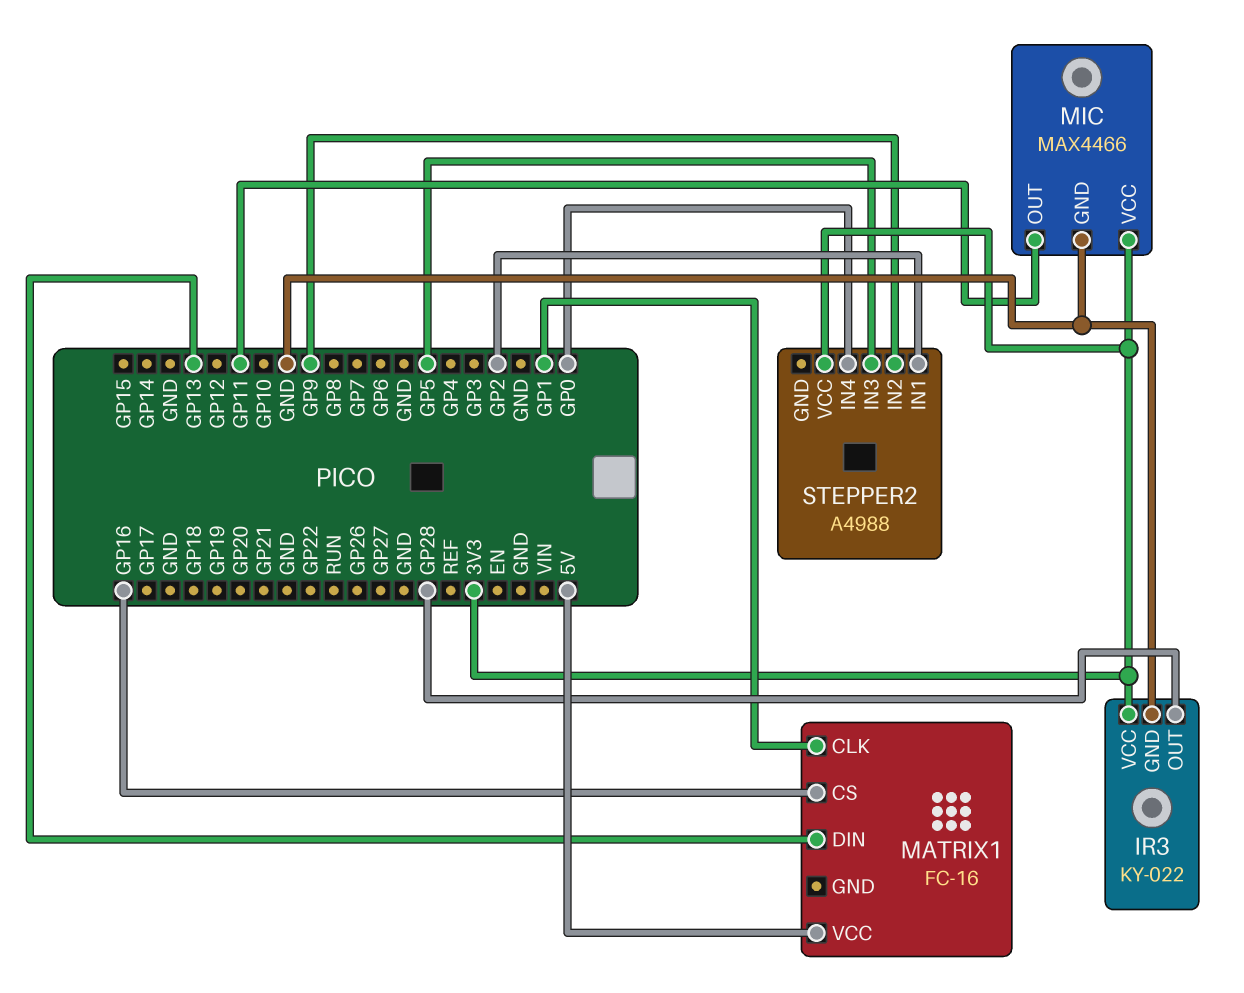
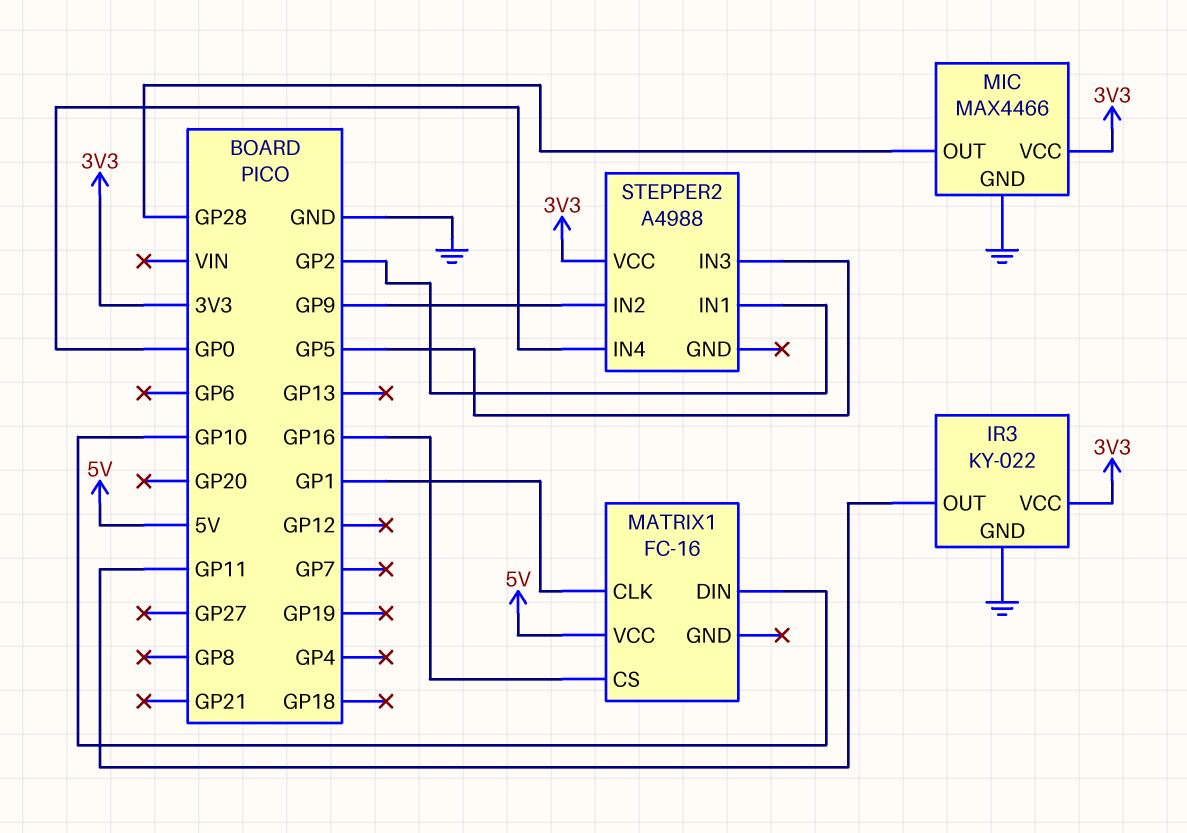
IR3 pin OUT: GP28 -> GP11
MATRIX1 pin DIN: GP13 -> GP10
MIC pin OUT: GP11 -> GP28

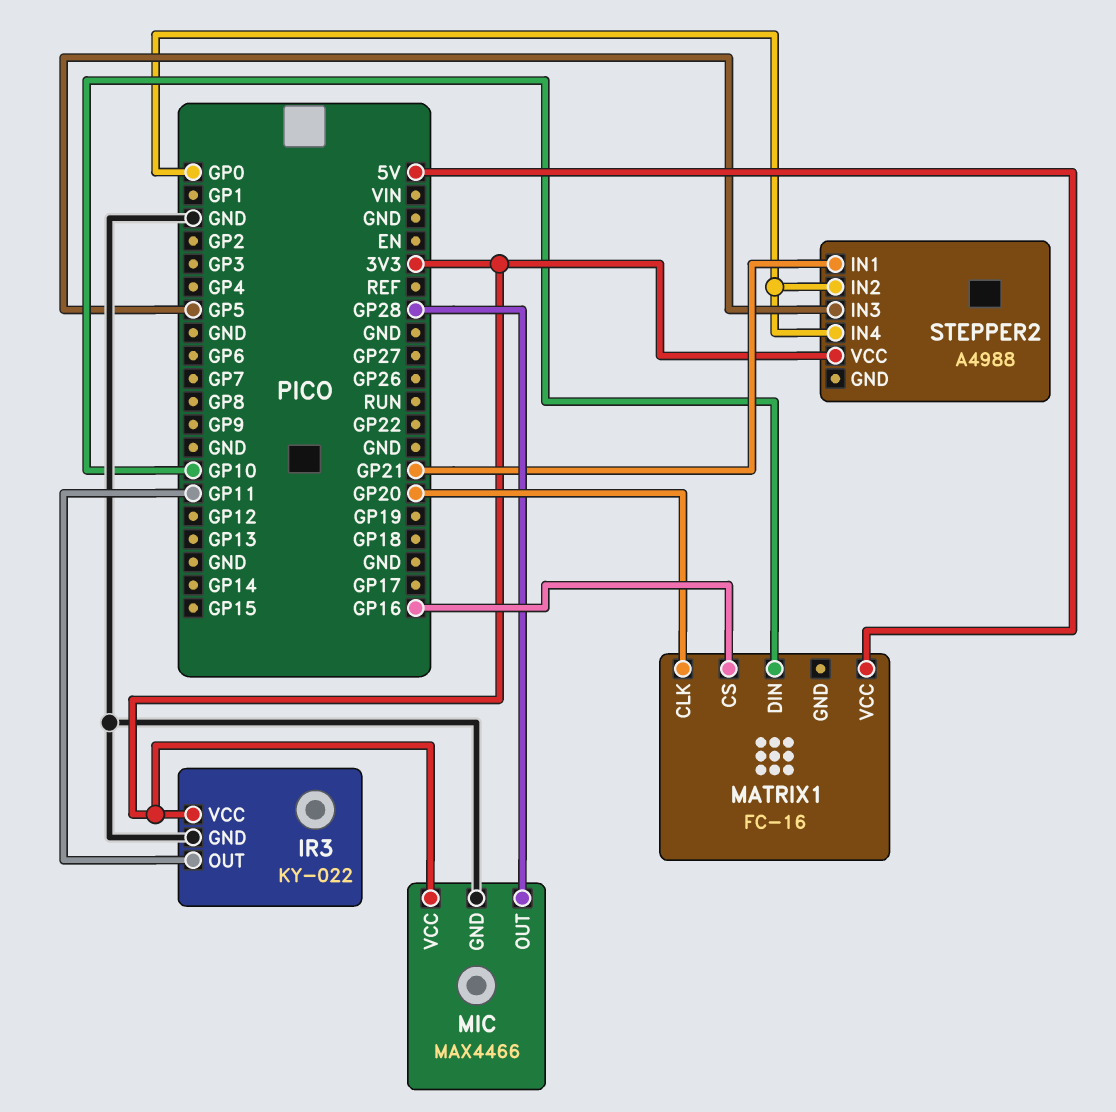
MATRIX1 pin CLK: GP1 -> GP20
STEPPER2 pin IN1: GP2 -> GP21
STEPPER2 pin IN2: GP9 -> GP0

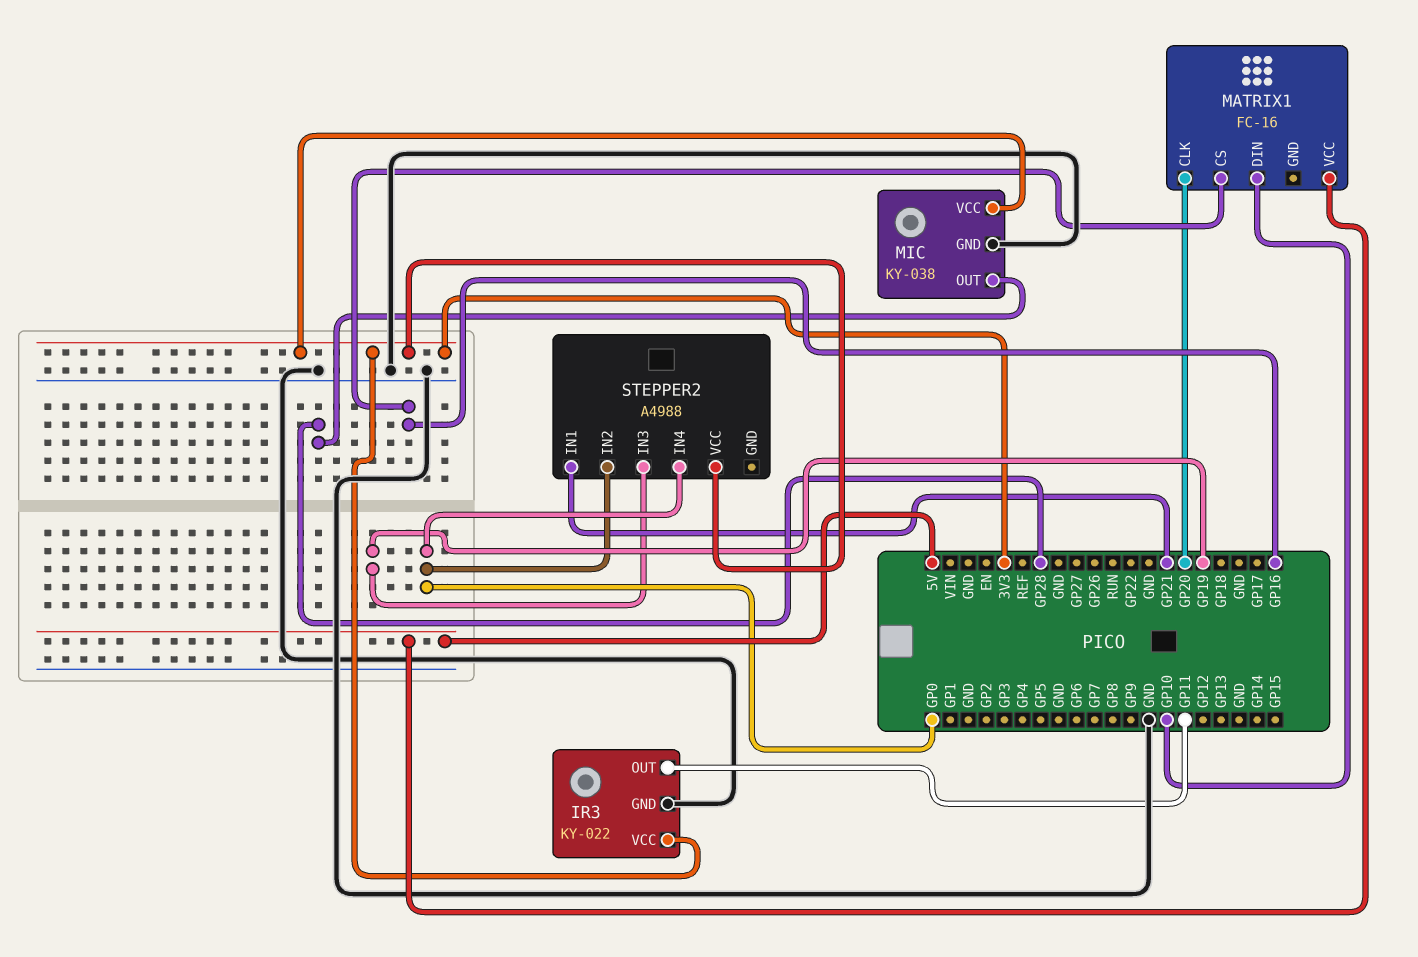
MIC: MAX4466 -> KY-038
STEPPER2 pin IN3: GP5 -> GP19

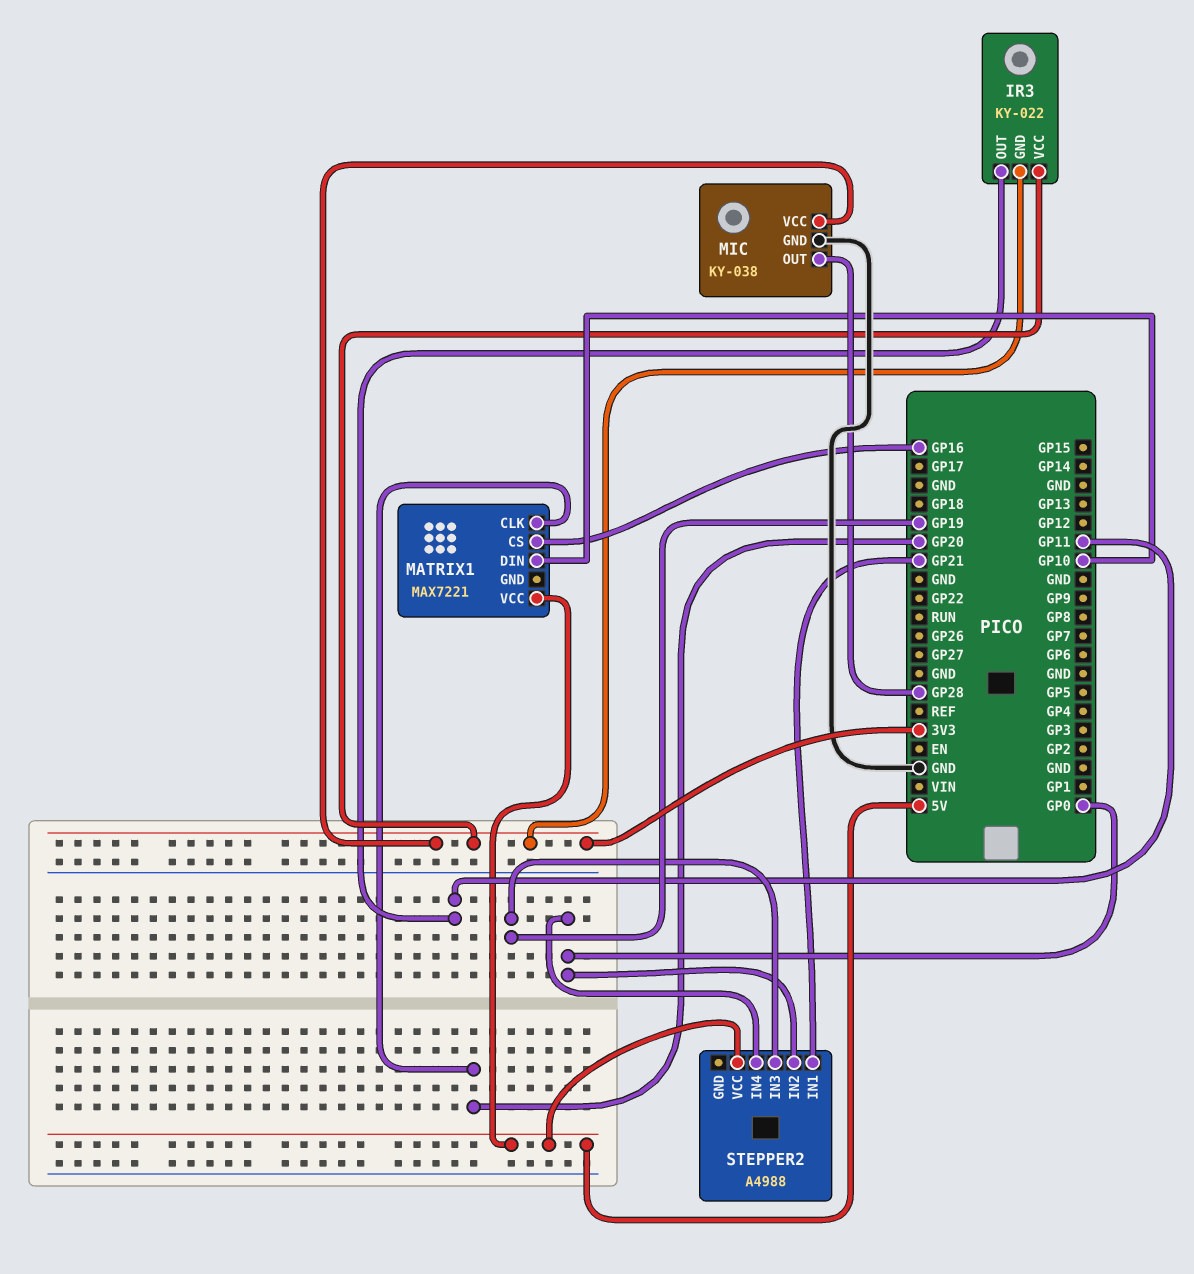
IR3 pin GND: GND -> 3V3
MATRIX1: FC-16 -> MAX7221
STEPPER2 pin VCC: 3V3 -> 5V

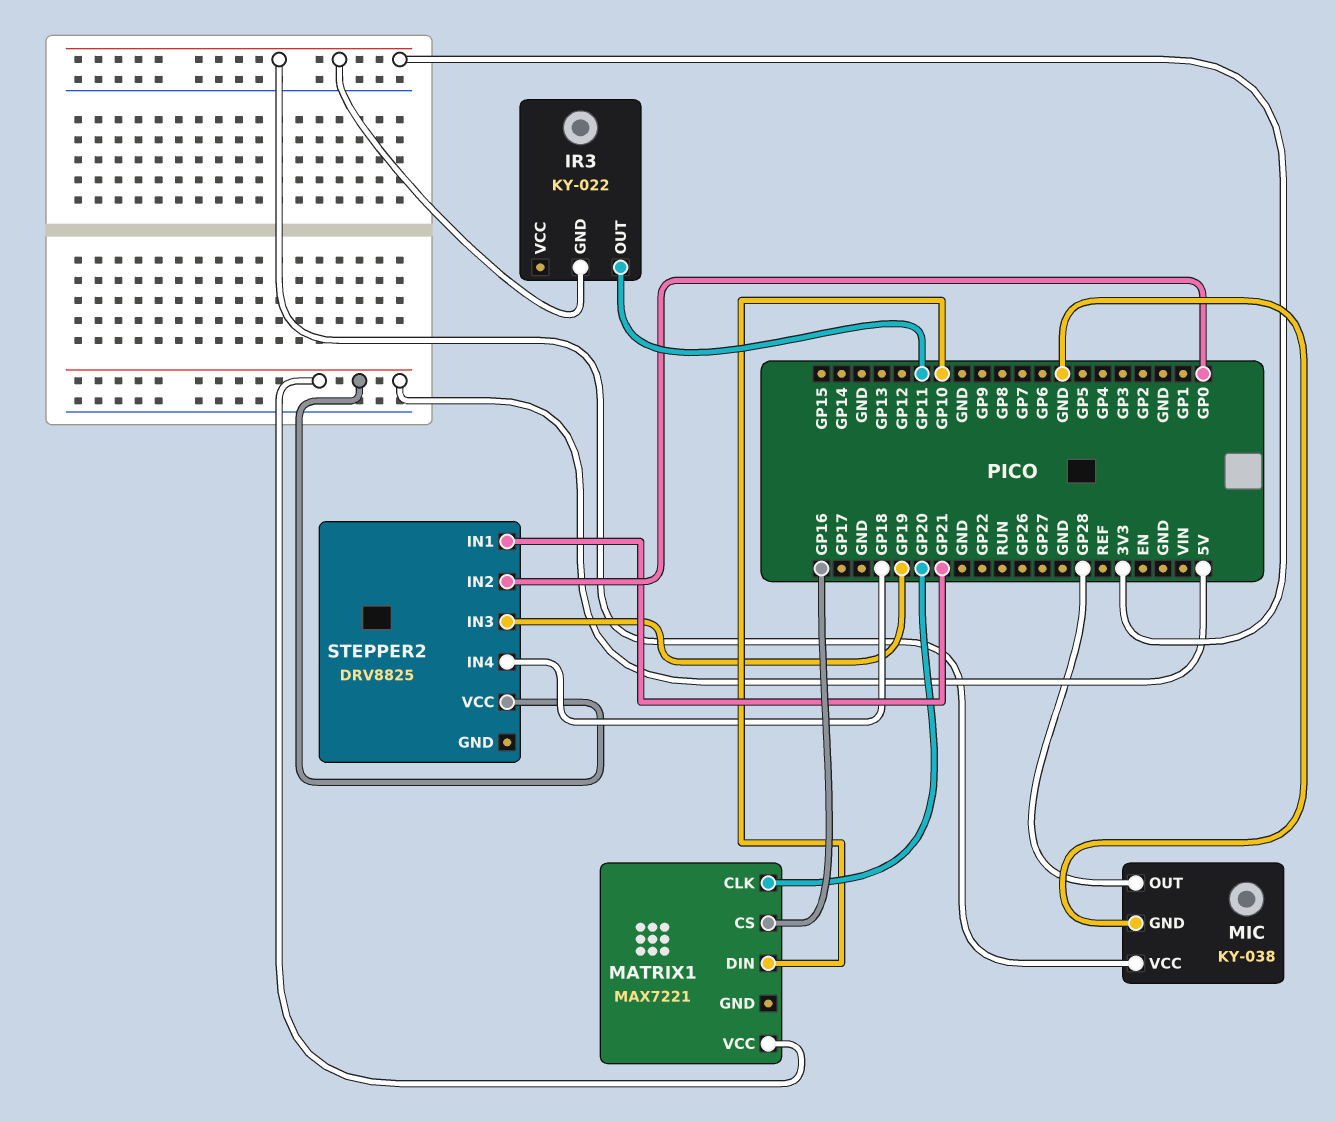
IR3 pin VCC: 3V3 -> none
STEPPER2: A4988 -> DRV8825
STEPPER2 pin IN4: GP0 -> GP18

